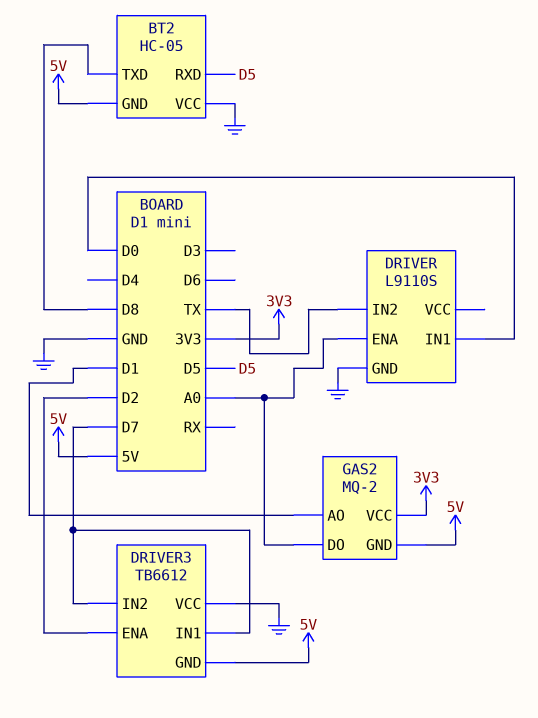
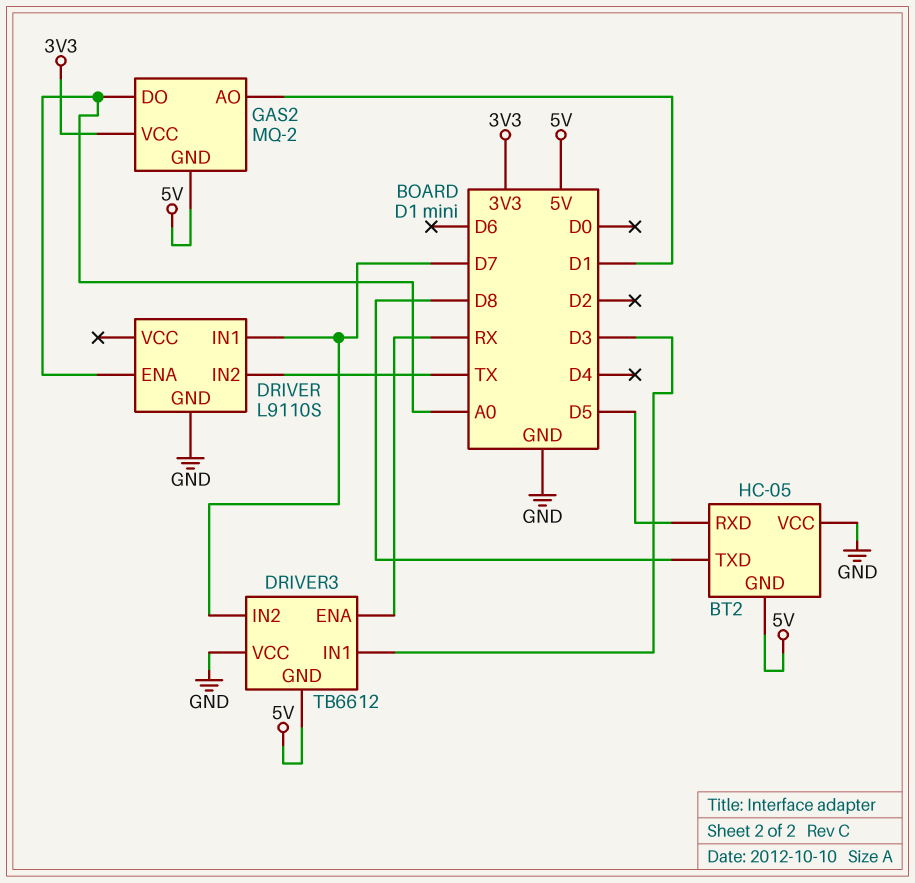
DRIVER pin IN1: D0 -> D7
DRIVER3 pin ENA: D2 -> RX
DRIVER3 pin IN1: D7 -> D3

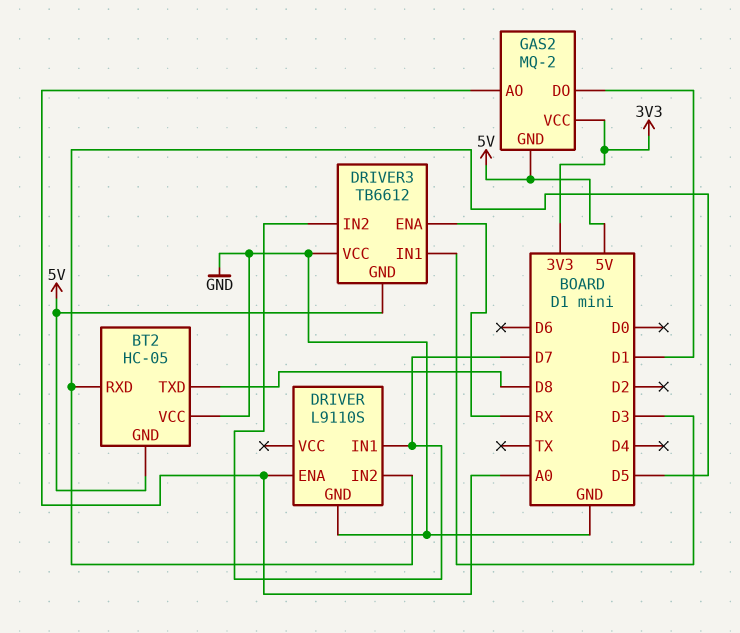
DRIVER pin IN2: TX -> D5
GAS2 pin AO: D1 -> A0
GAS2 pin DO: A0 -> D1

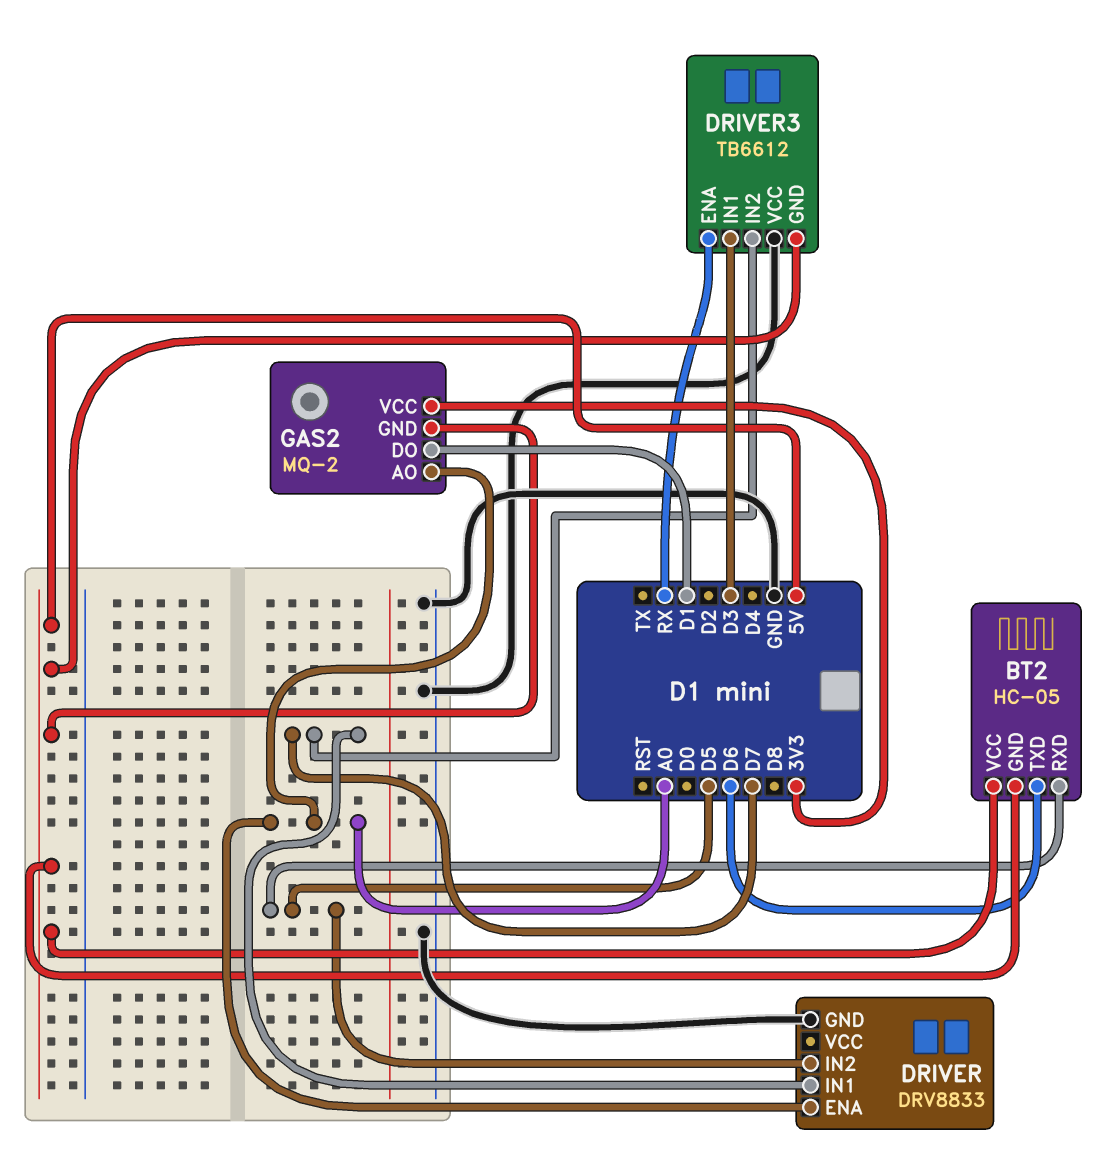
BT2 pin TXD: D8 -> D6
BT2 pin VCC: GND -> 5V
DRIVER: L9110S -> DRV8833

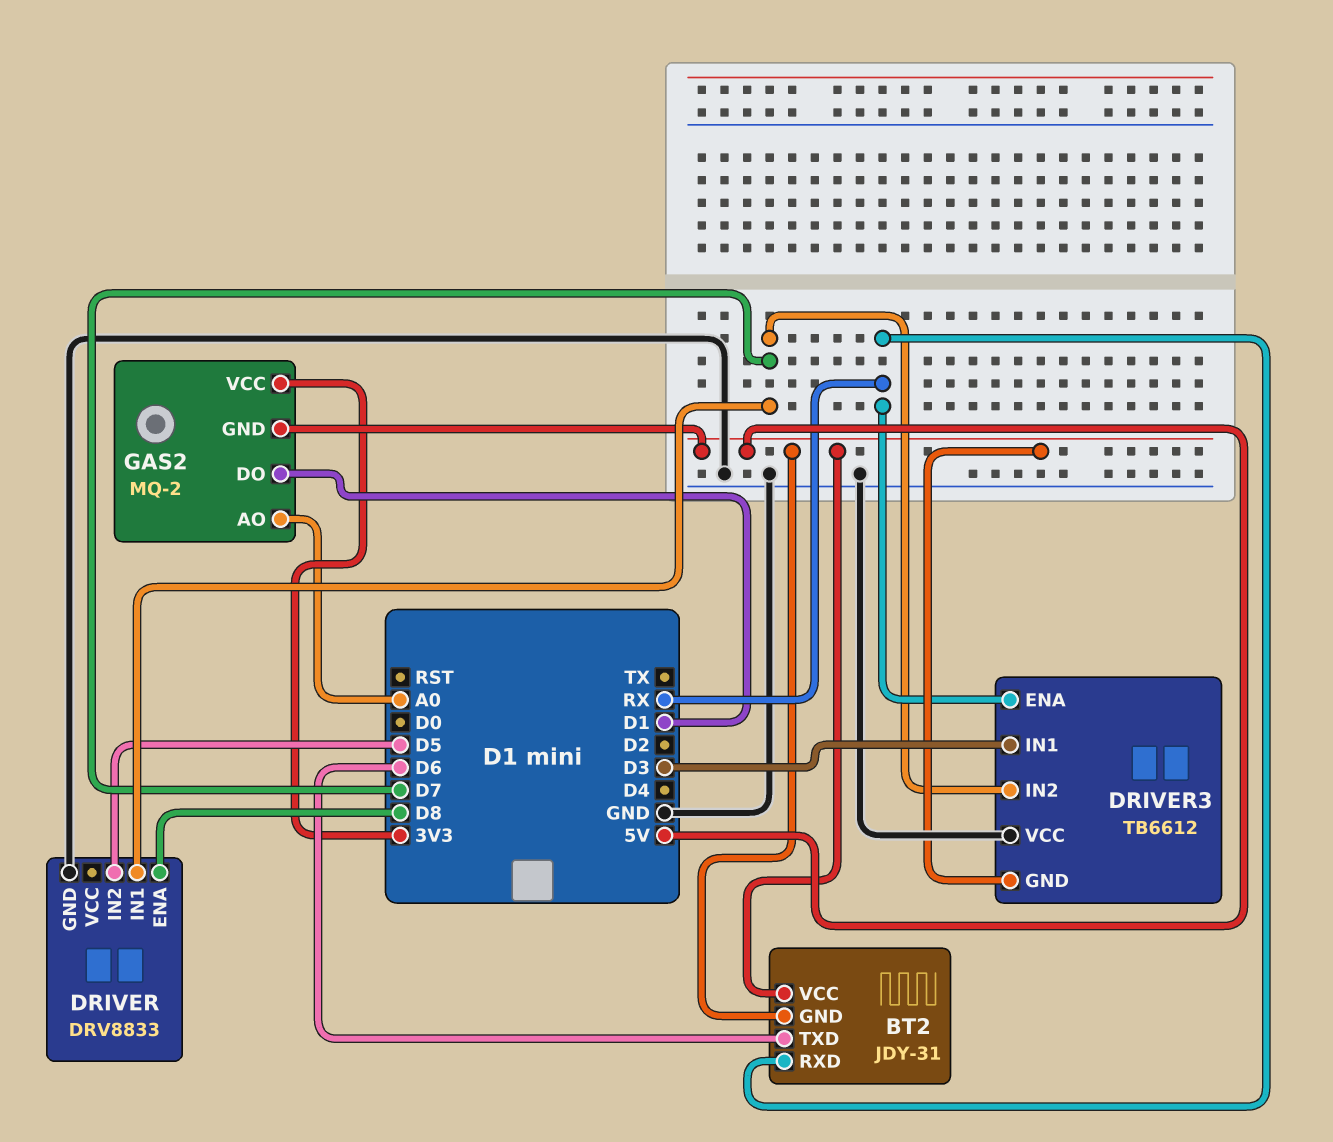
BT2: HC-05 -> JDY-31
BT2 pin RXD: D5 -> RX
DRIVER pin ENA: A0 -> D8

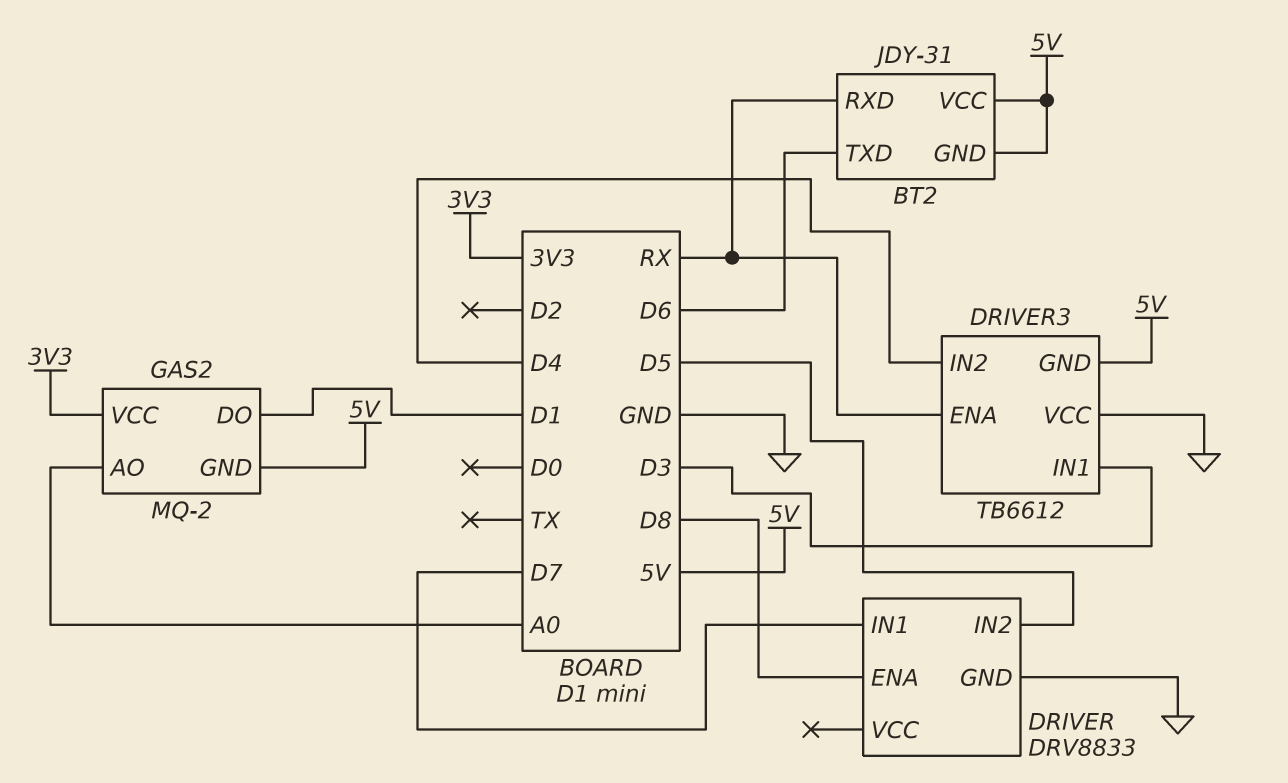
DRIVER3 pin IN2: D7 -> D4

